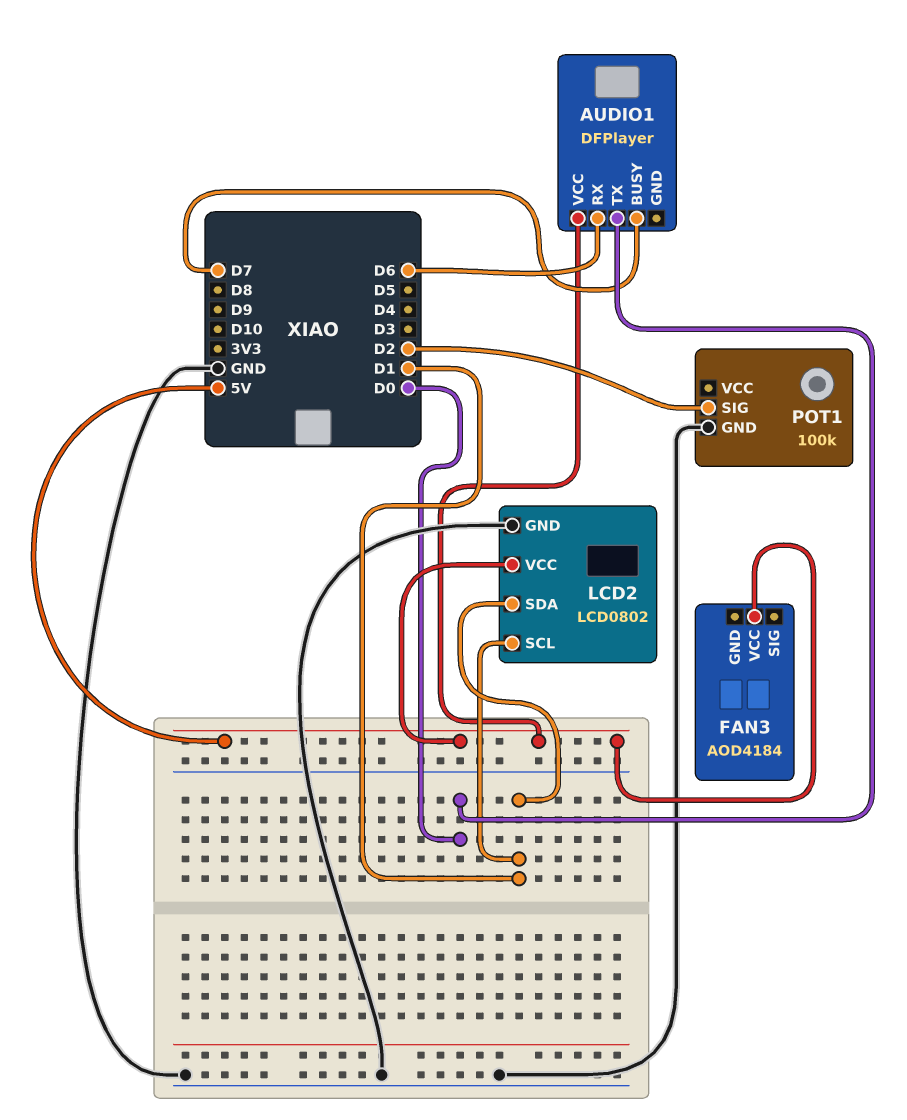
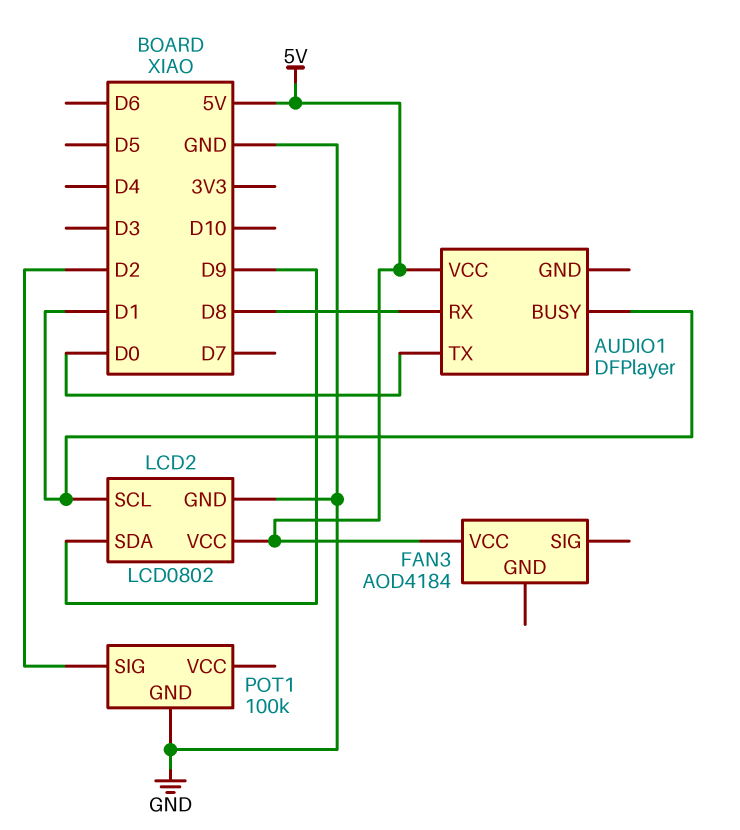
AUDIO1 pin BUSY: D7 -> D1
AUDIO1 pin RX: D6 -> D8
LCD2 pin SDA: D1 -> D9

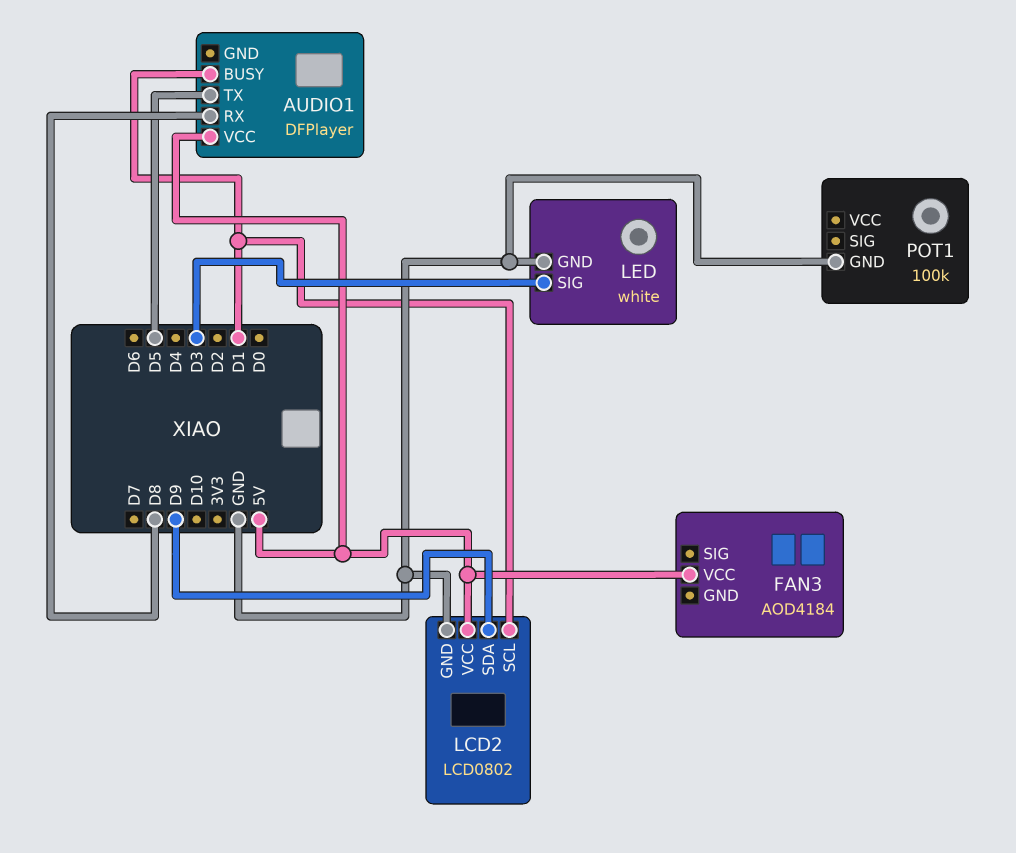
AUDIO1 pin TX: D0 -> D5
LED: none -> white
LED pin GND: none -> GND
LED pin SIG: none -> D3
POT1 pin SIG: D2 -> none

